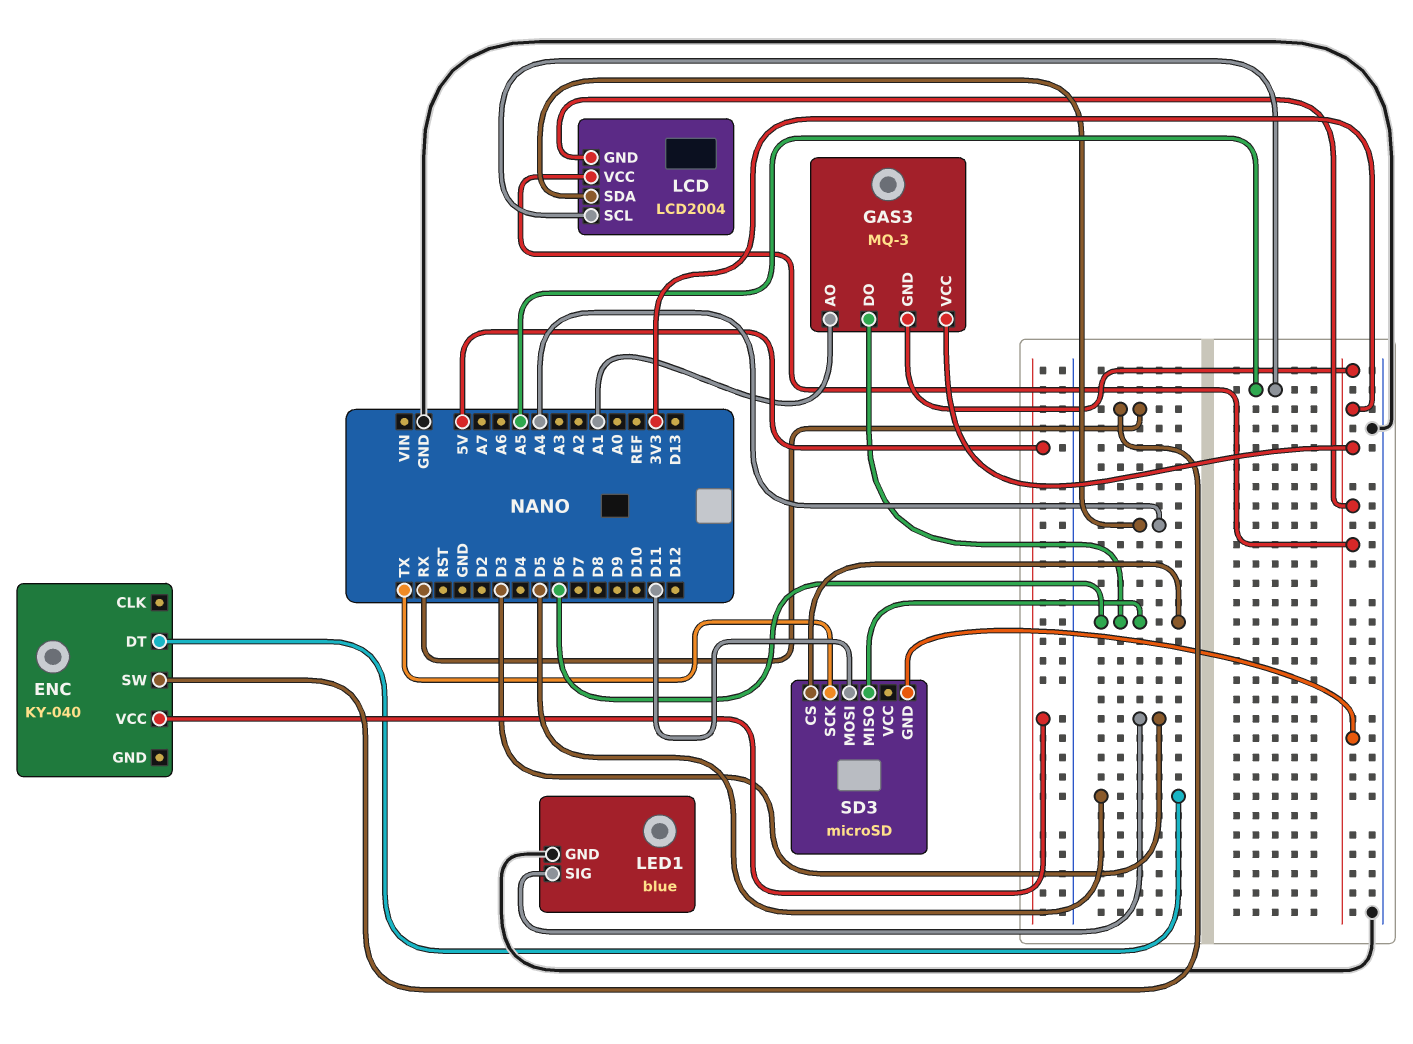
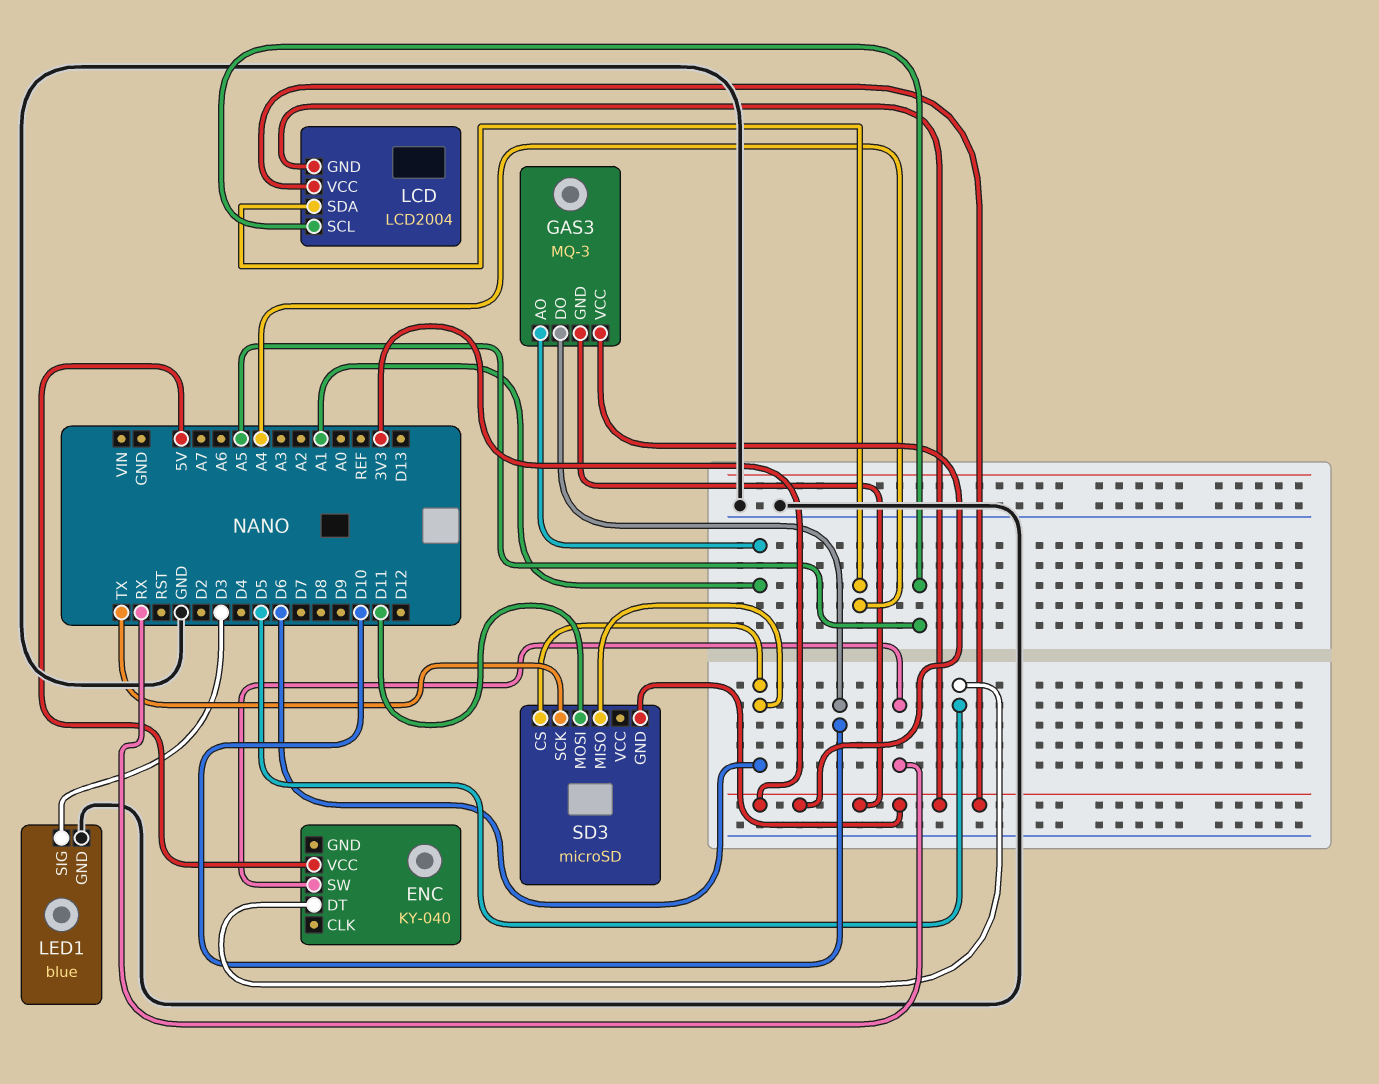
GAS3 pin DO: D6 -> D10

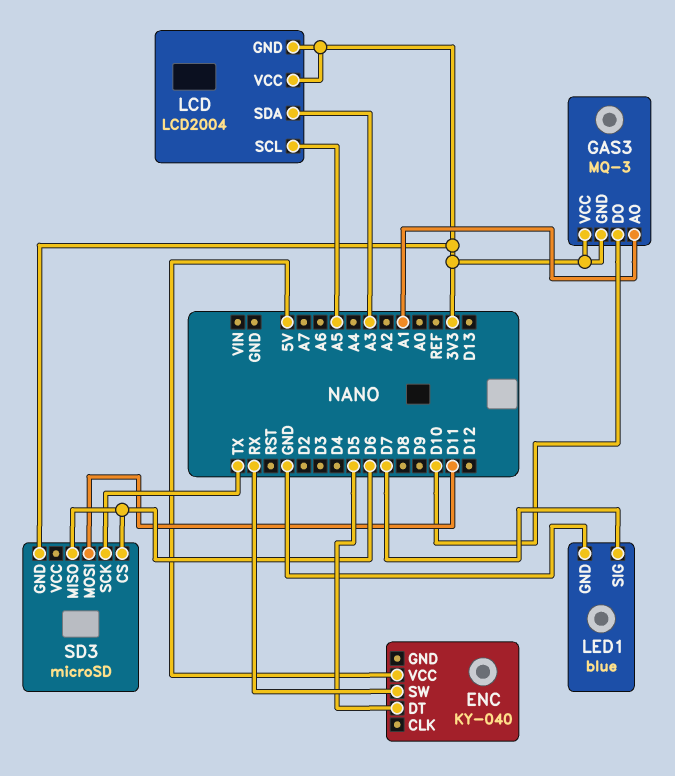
LCD pin SDA: A4 -> A3
LED1 pin SIG: D3 -> D7

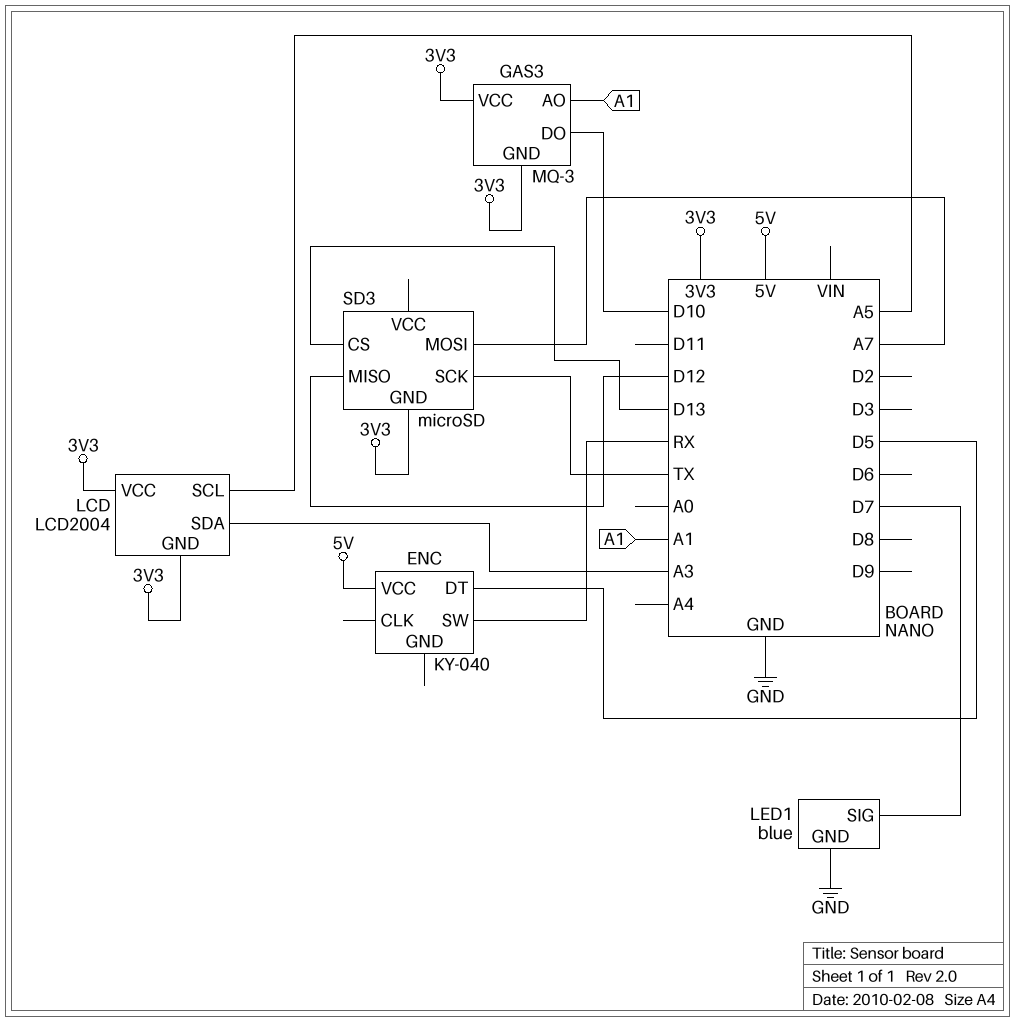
SD3 pin CS: D6 -> D13
SD3 pin MISO: D6 -> D12
SD3 pin MOSI: D11 -> A7

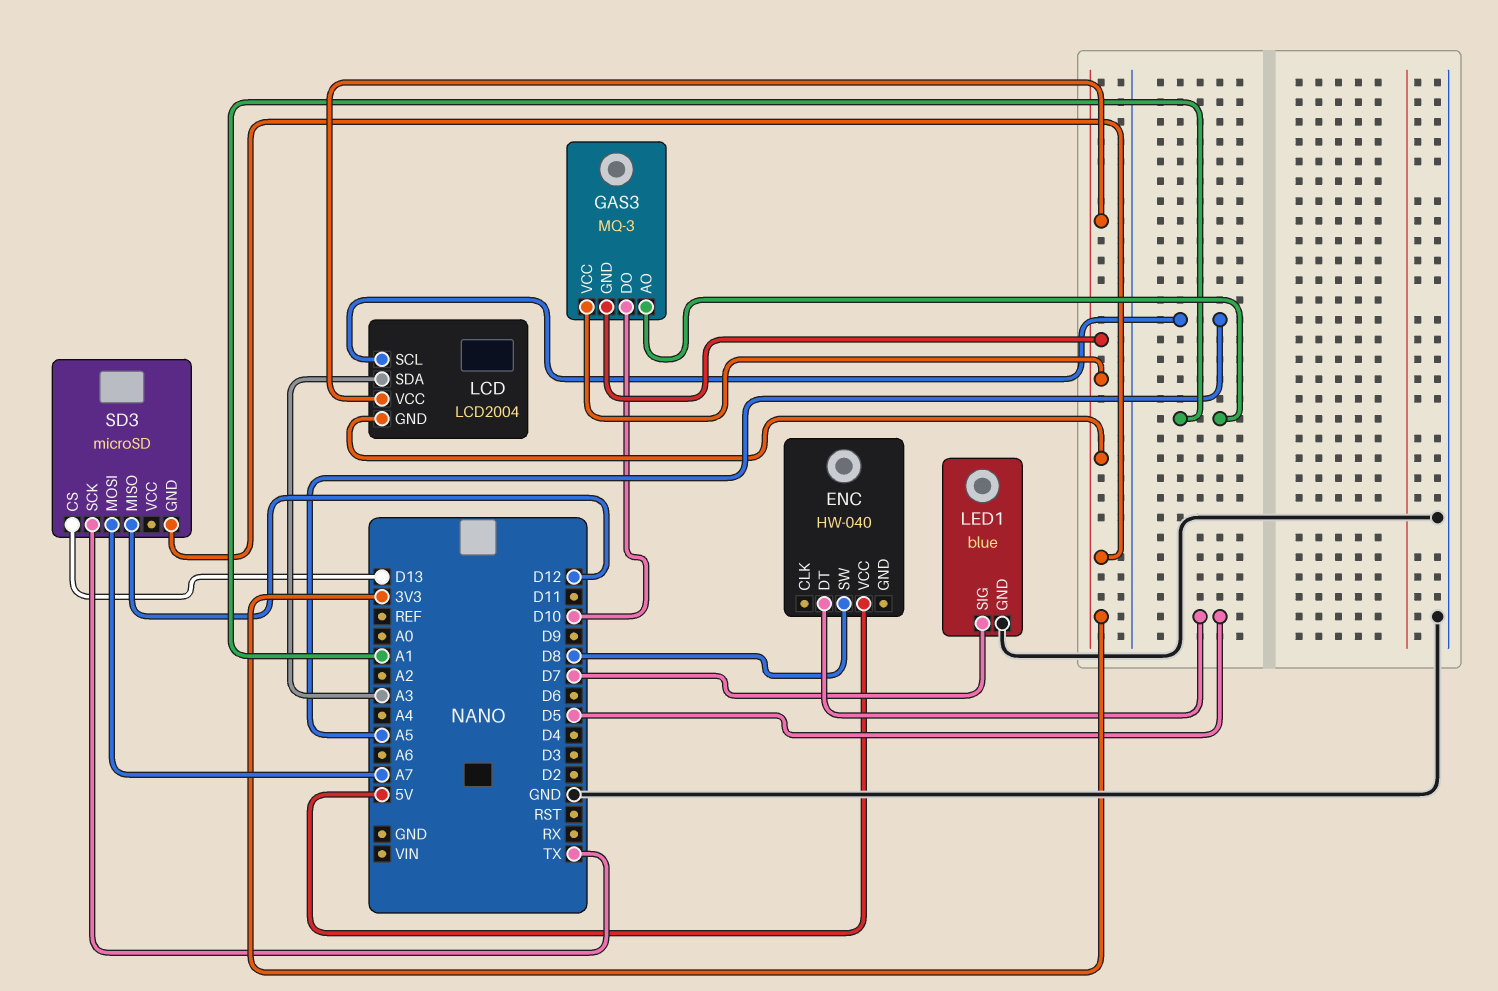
ENC: KY-040 -> HW-040
ENC pin SW: RX -> D8

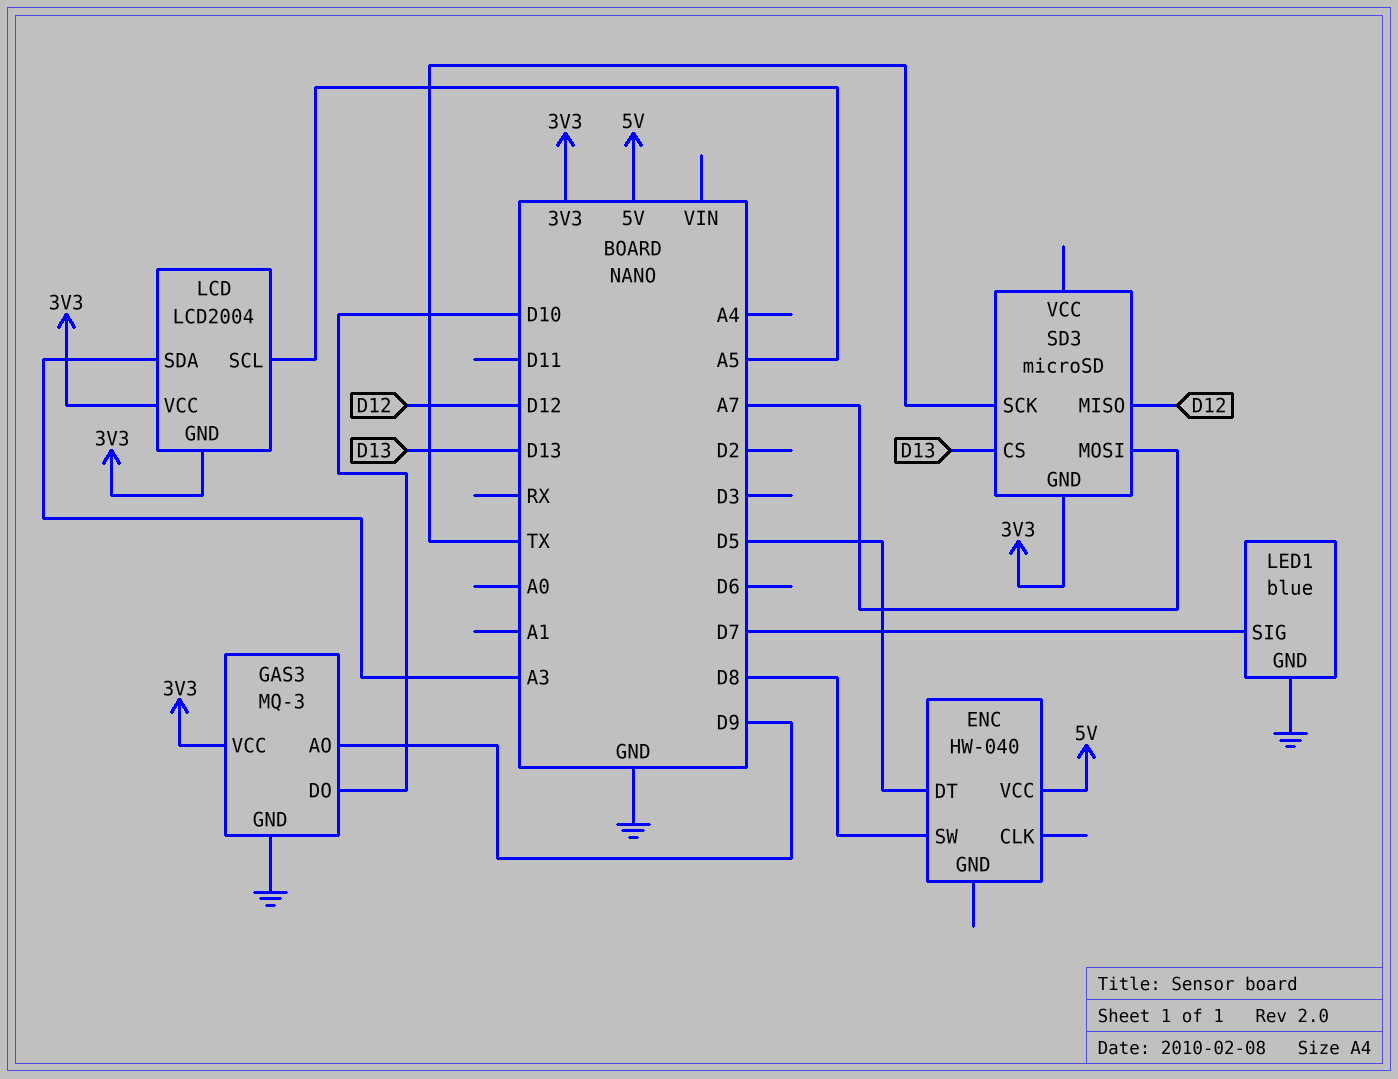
GAS3 pin AO: A1 -> D9
GAS3 pin GND: 3V3 -> GND

